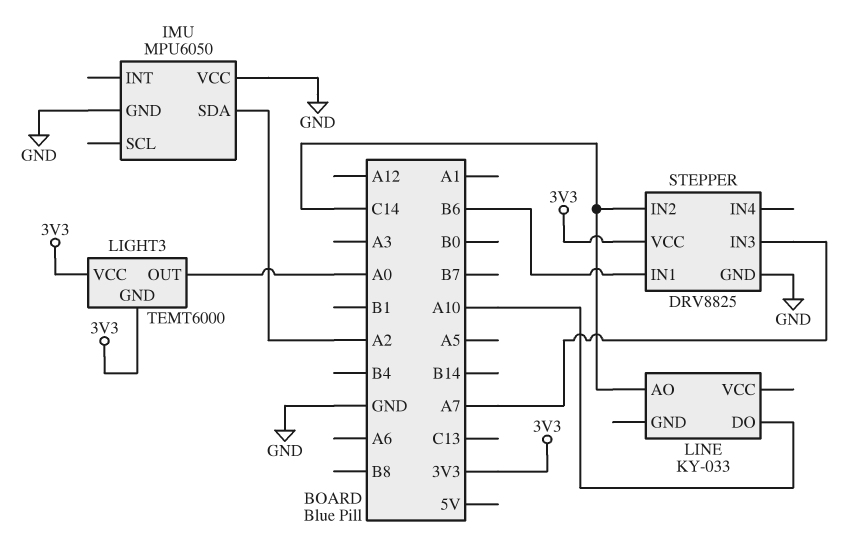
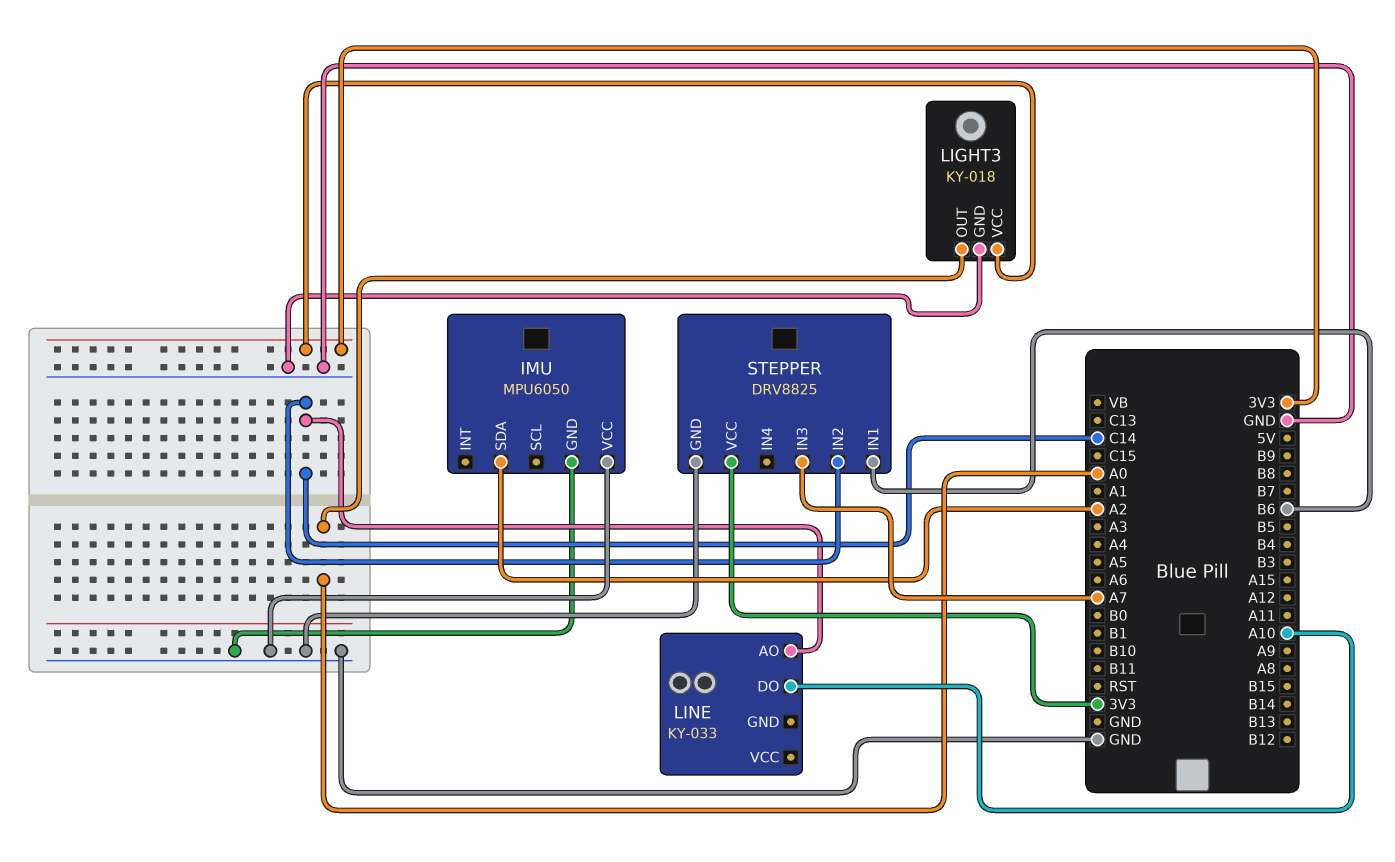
LIGHT3: TEMT6000 -> KY-018
LIGHT3 pin GND: 3V3 -> GND

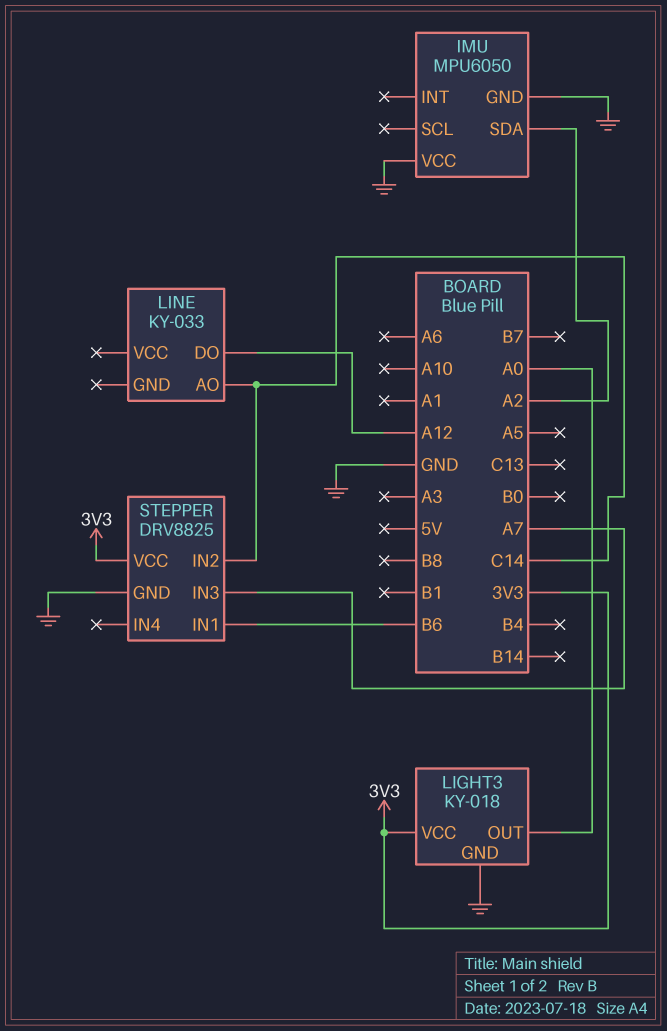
LINE pin DO: A10 -> A12

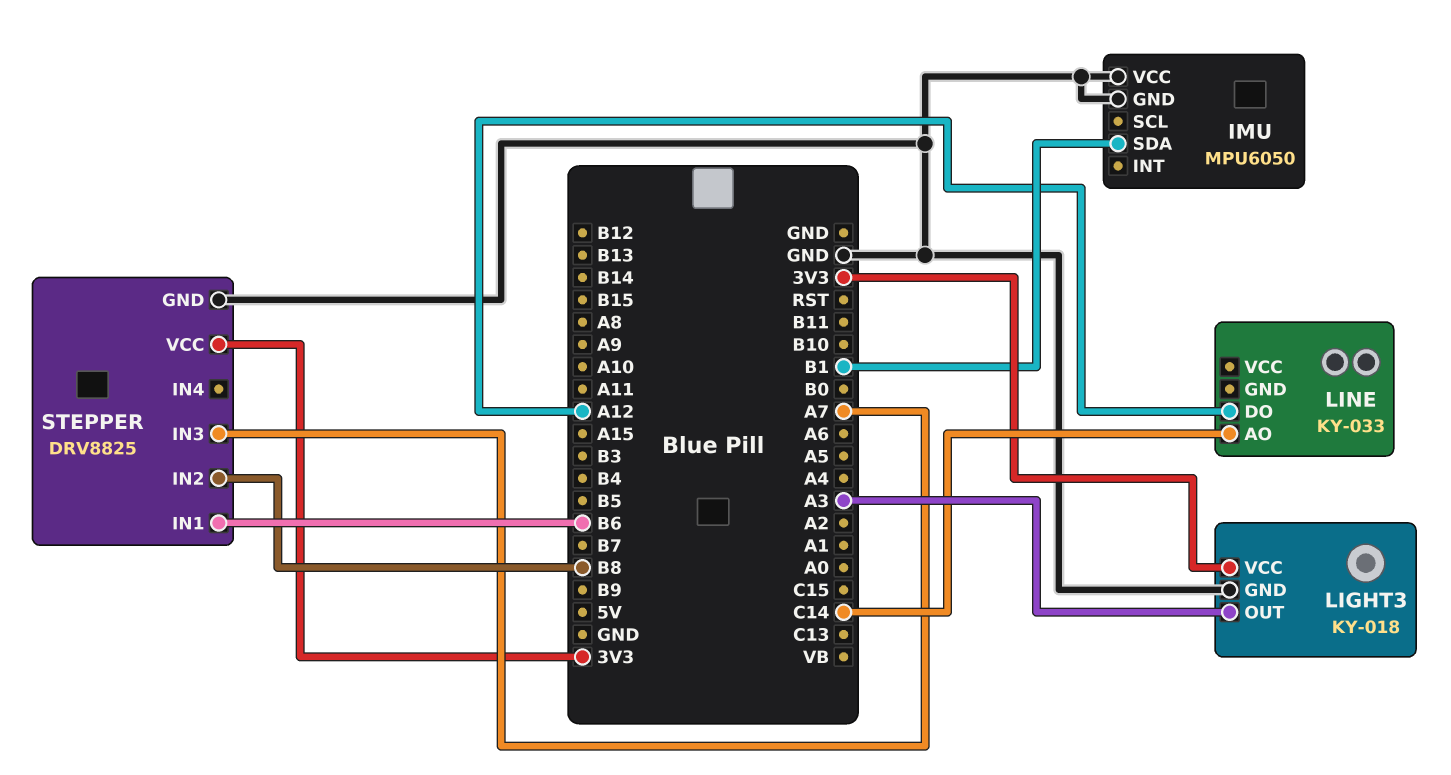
IMU pin SDA: A2 -> B1
LIGHT3 pin OUT: A0 -> A3
STEPPER pin IN2: C14 -> B8

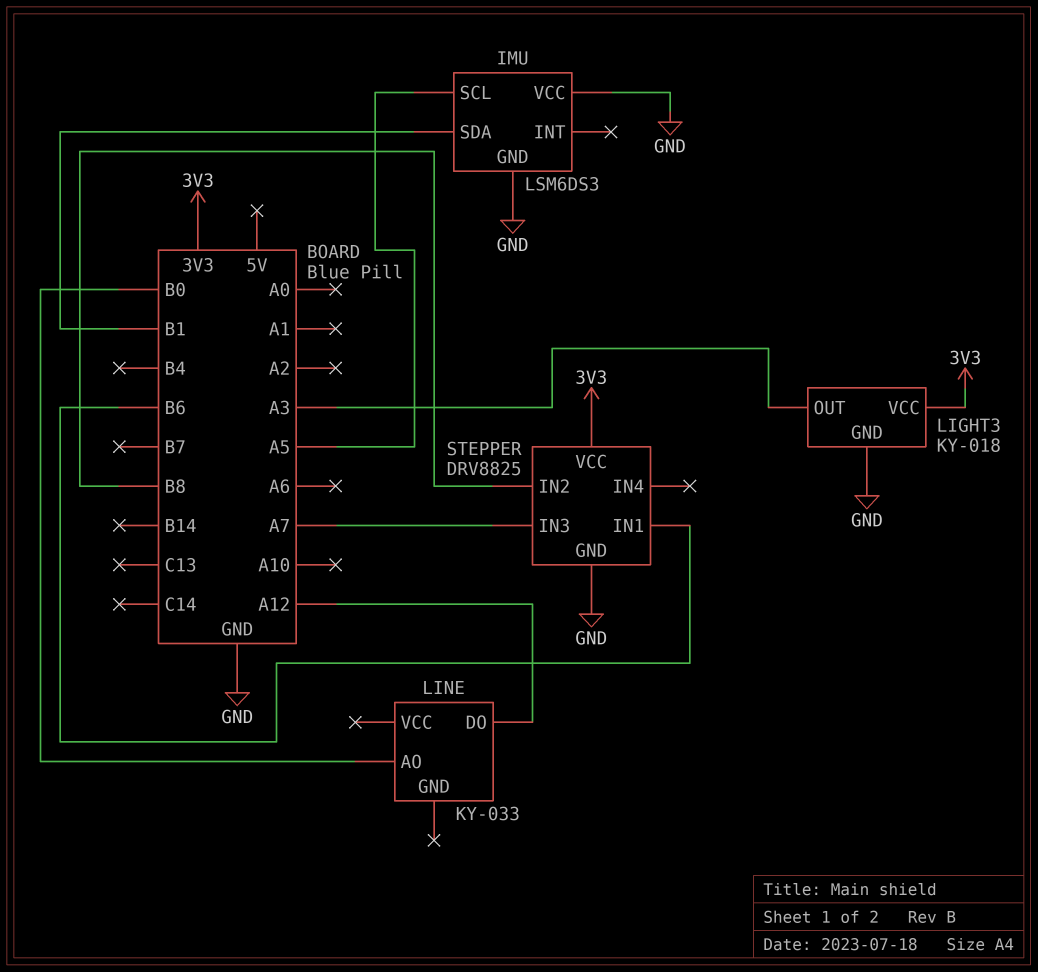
IMU: MPU6050 -> LSM6DS3
IMU pin SCL: none -> A5
LINE pin AO: C14 -> B0

